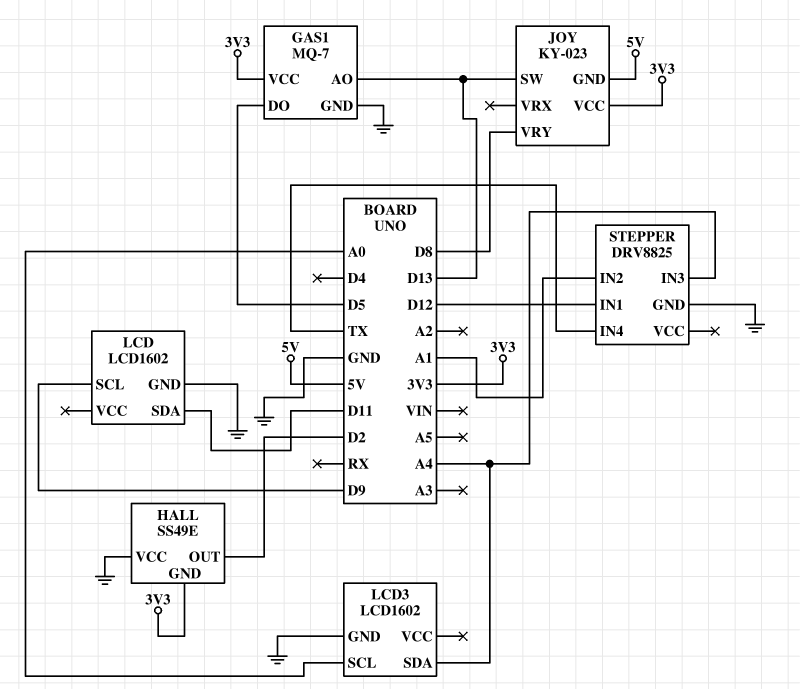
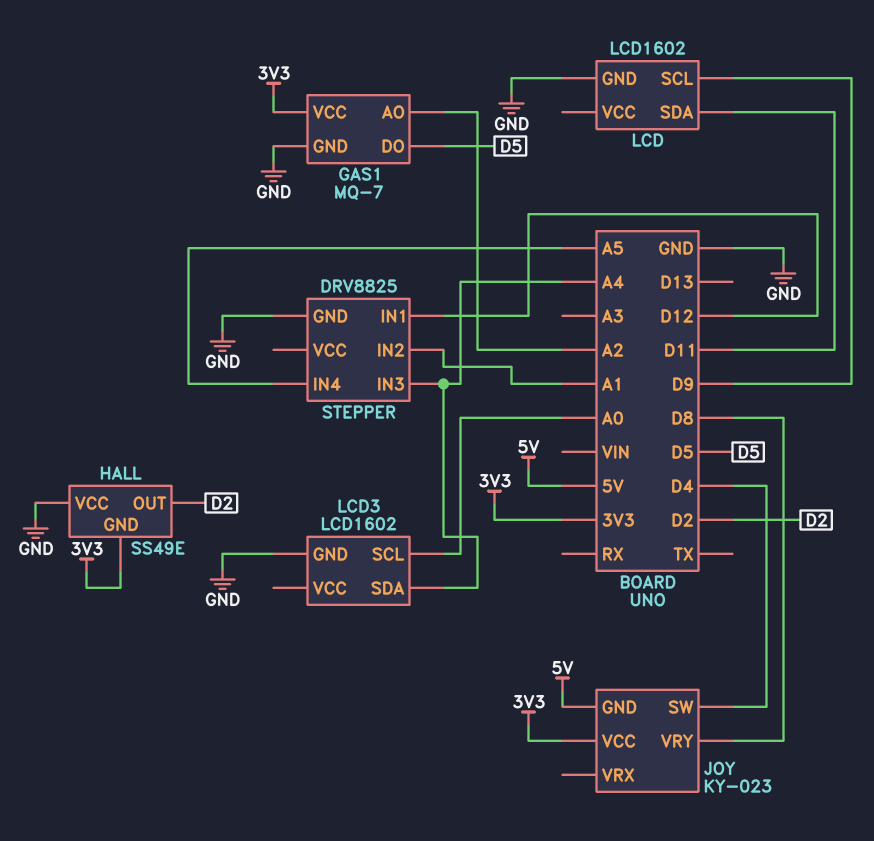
GAS1 pin AO: D13 -> A2
JOY pin SW: D13 -> D4
STEPPER pin IN4: TX -> A5

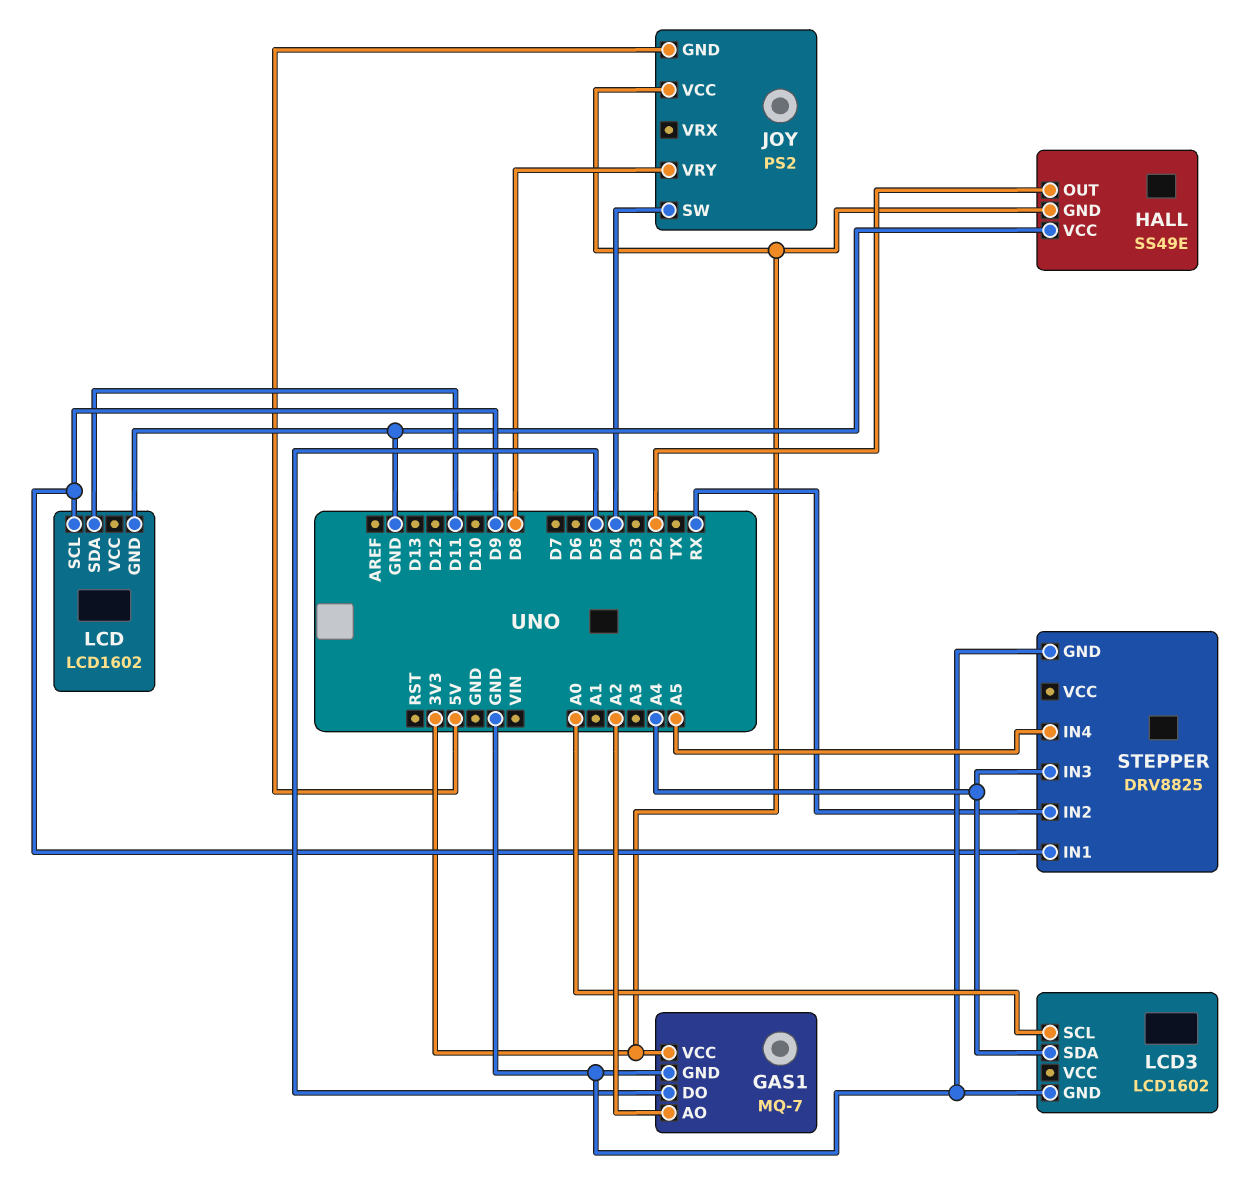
JOY: KY-023 -> PS2
STEPPER pin IN1: D12 -> D9
STEPPER pin IN2: A1 -> RX

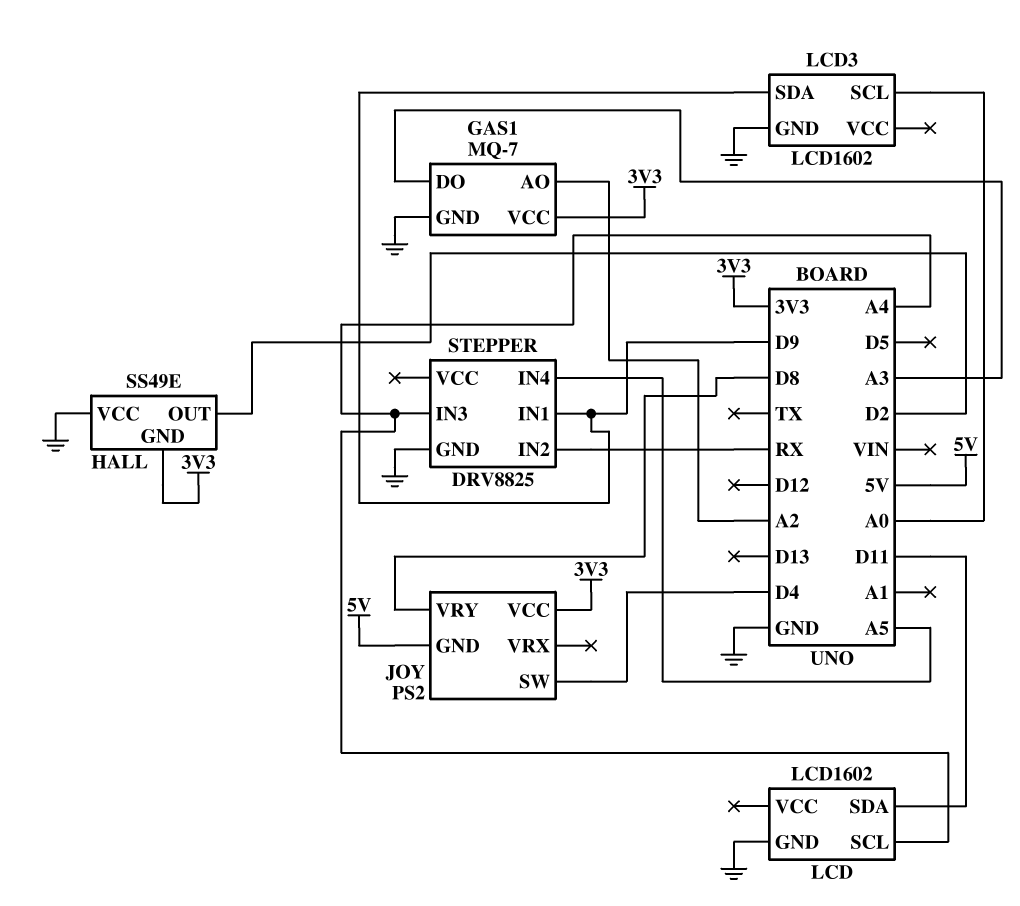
GAS1 pin DO: D5 -> A3
LCD pin SCL: D9 -> A4
LCD3 pin SDA: A4 -> D9

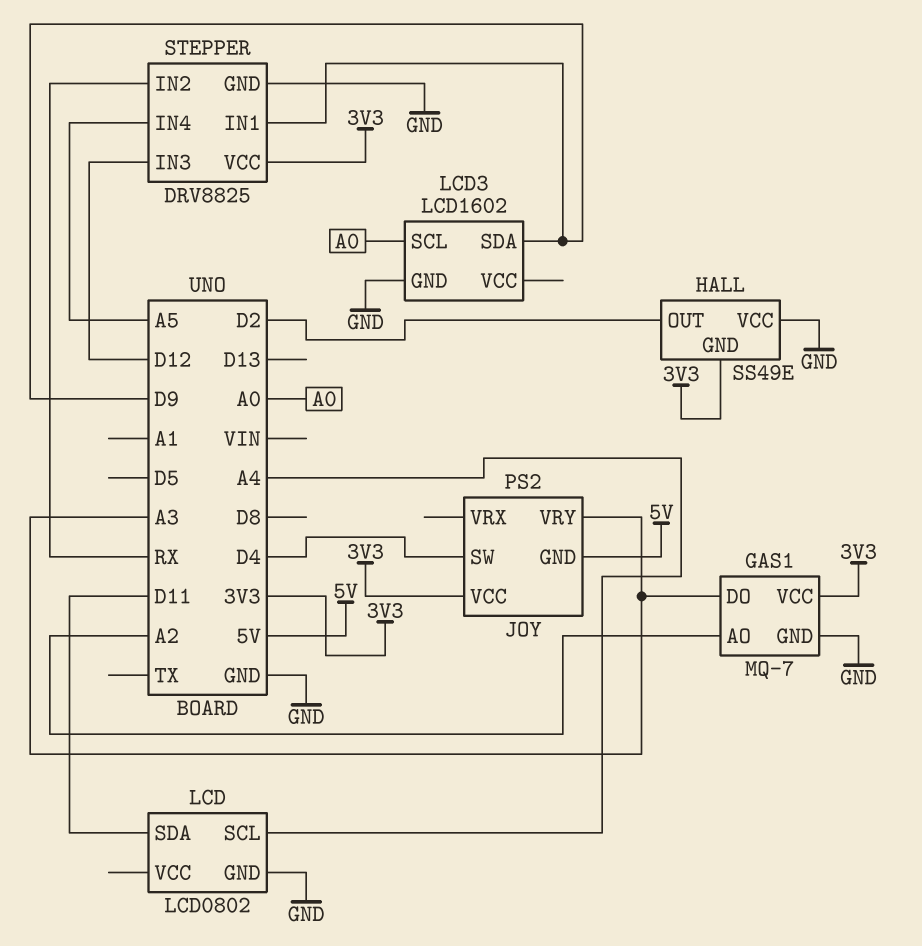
JOY pin VRY: D8 -> A3
LCD: LCD1602 -> LCD0802
STEPPER pin IN3: A4 -> D12
STEPPER pin VCC: none -> 3V3

